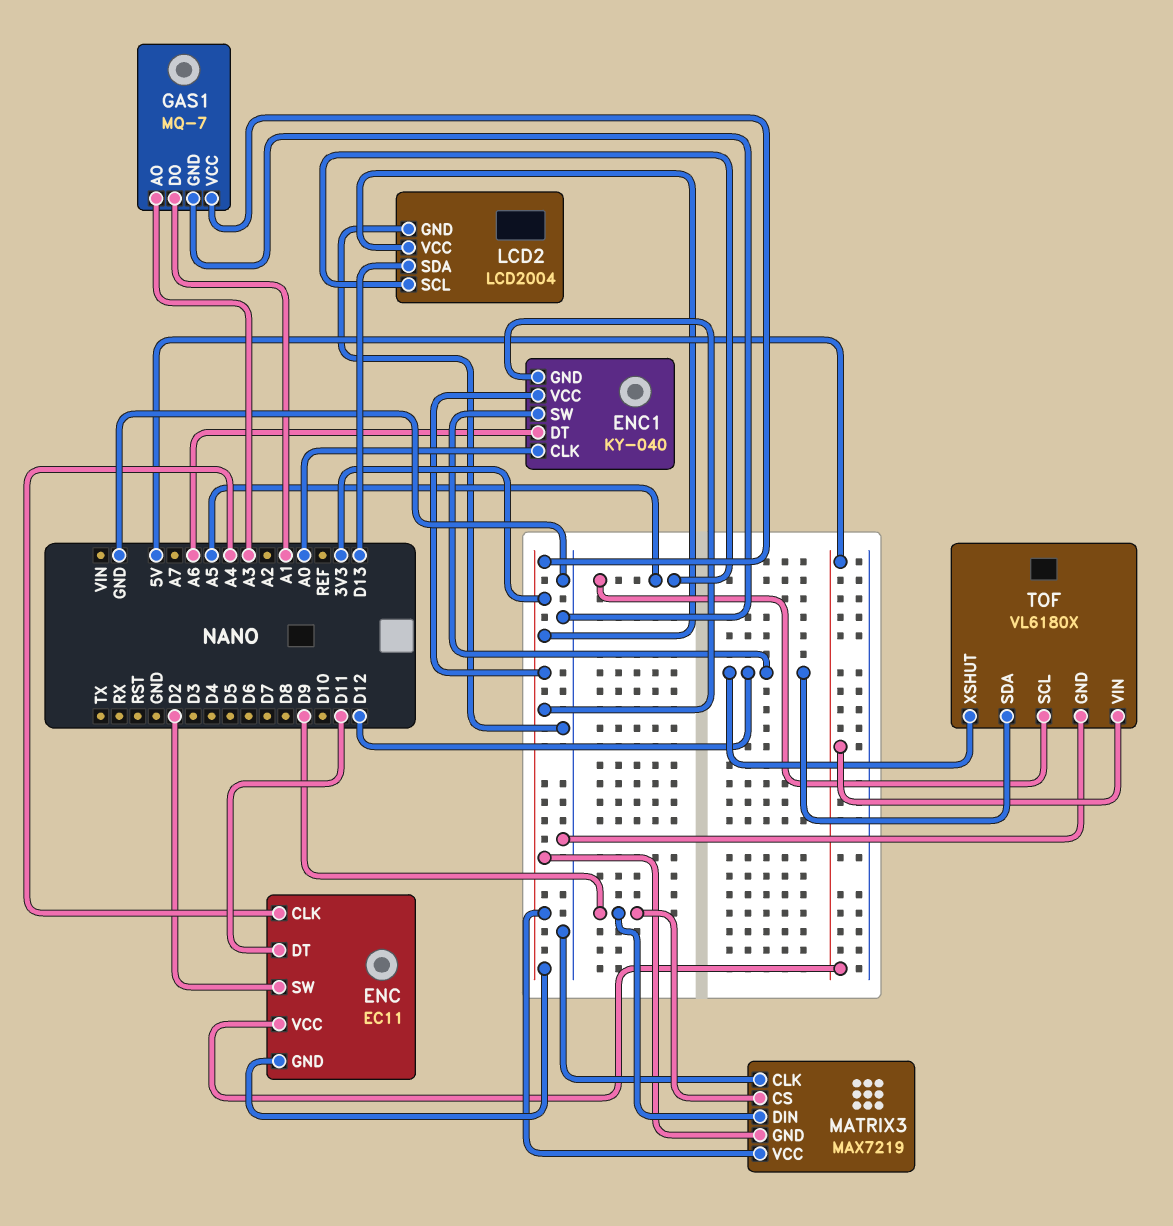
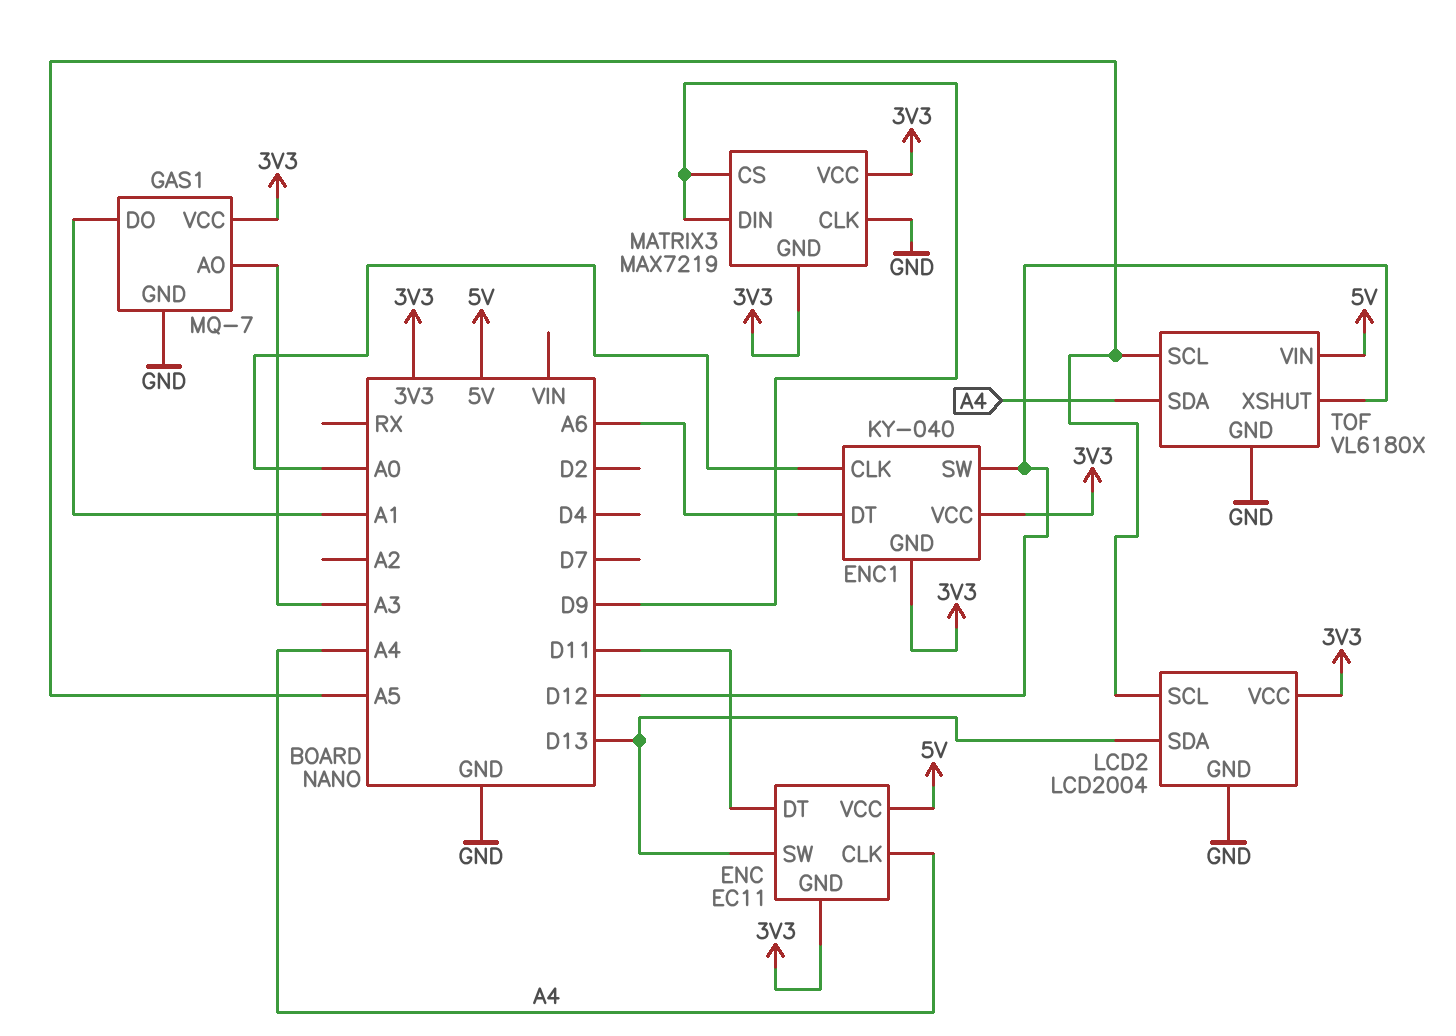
ENC pin SW: D2 -> D13
TOF pin SDA: D12 -> A4

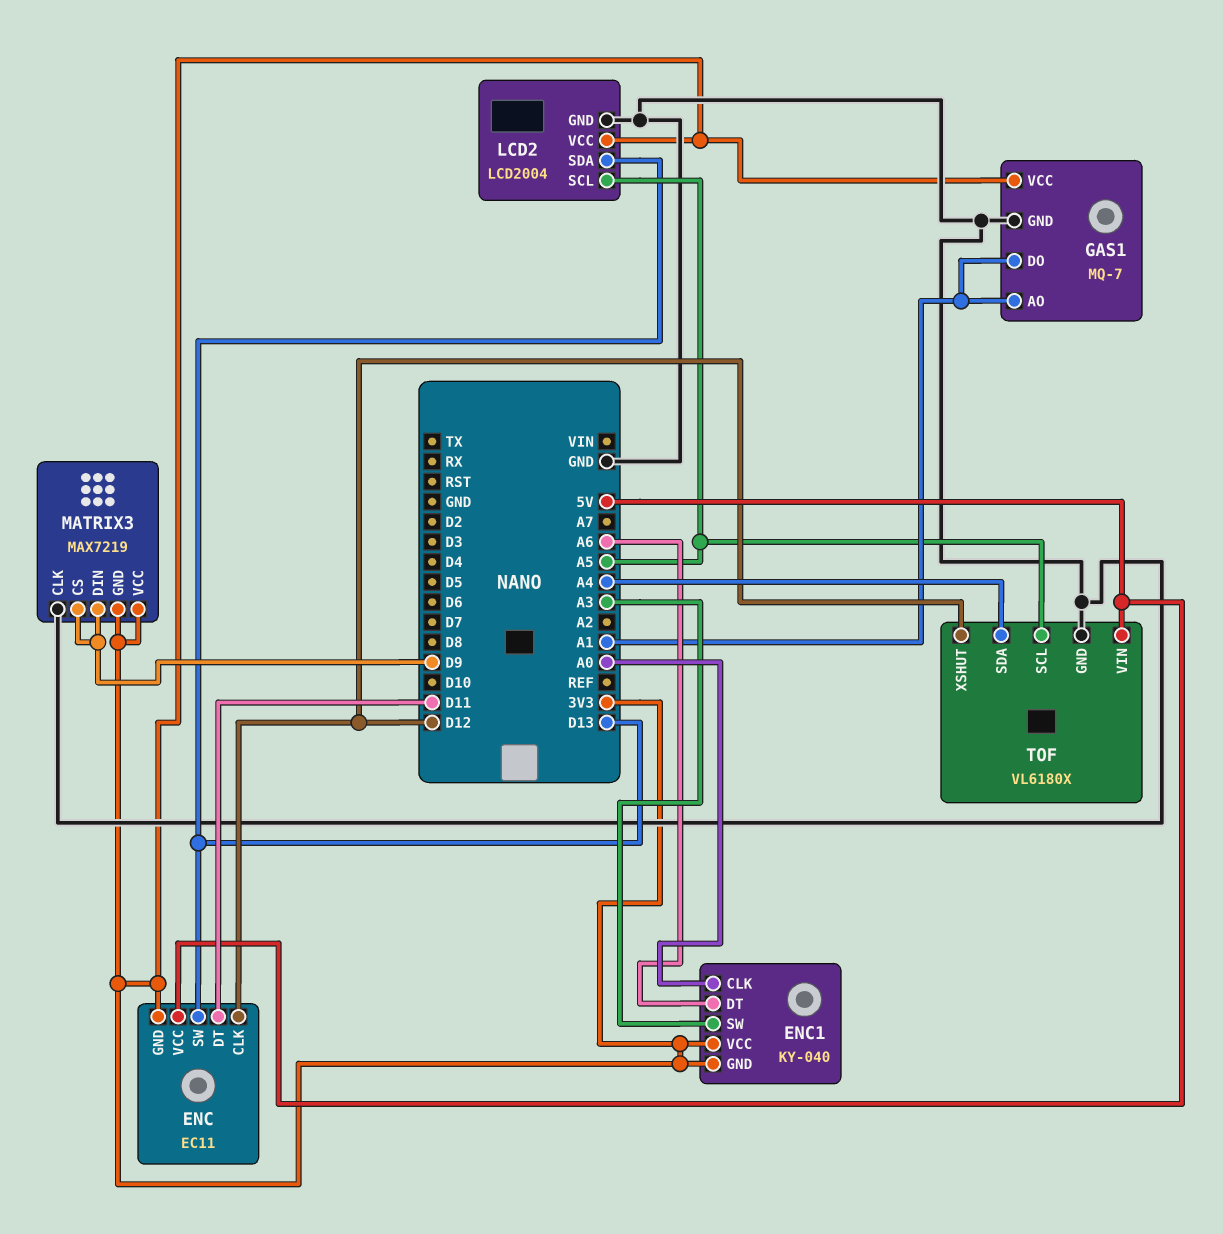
ENC pin CLK: A4 -> D12
ENC1 pin SW: D12 -> A3
GAS1 pin AO: A3 -> A1

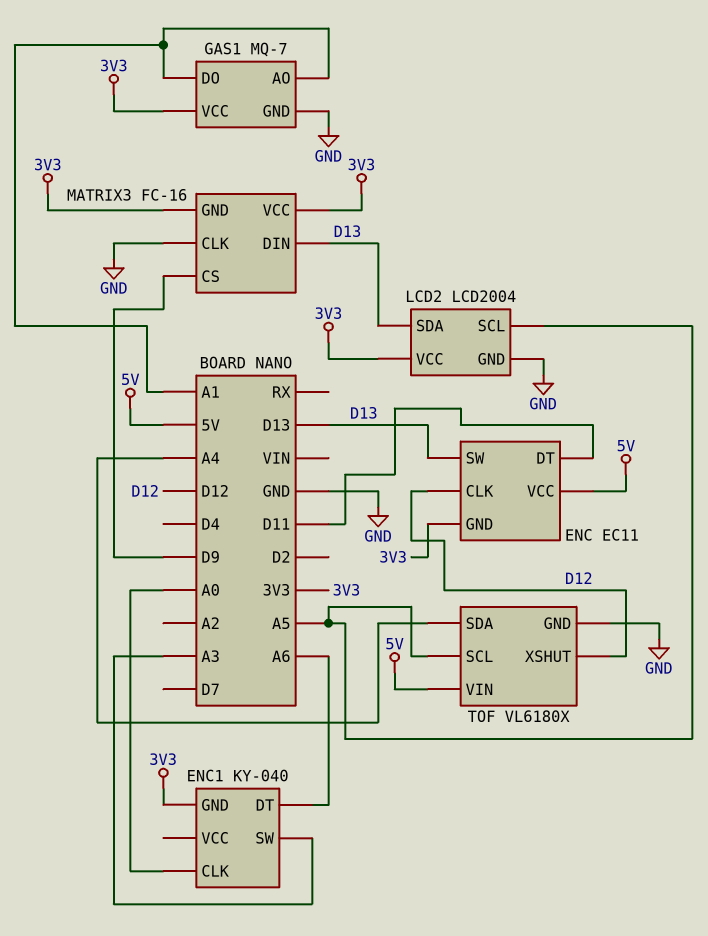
ENC1 pin VCC: 3V3 -> none
MATRIX3: MAX7219 -> FC-16
MATRIX3 pin DIN: D9 -> D13

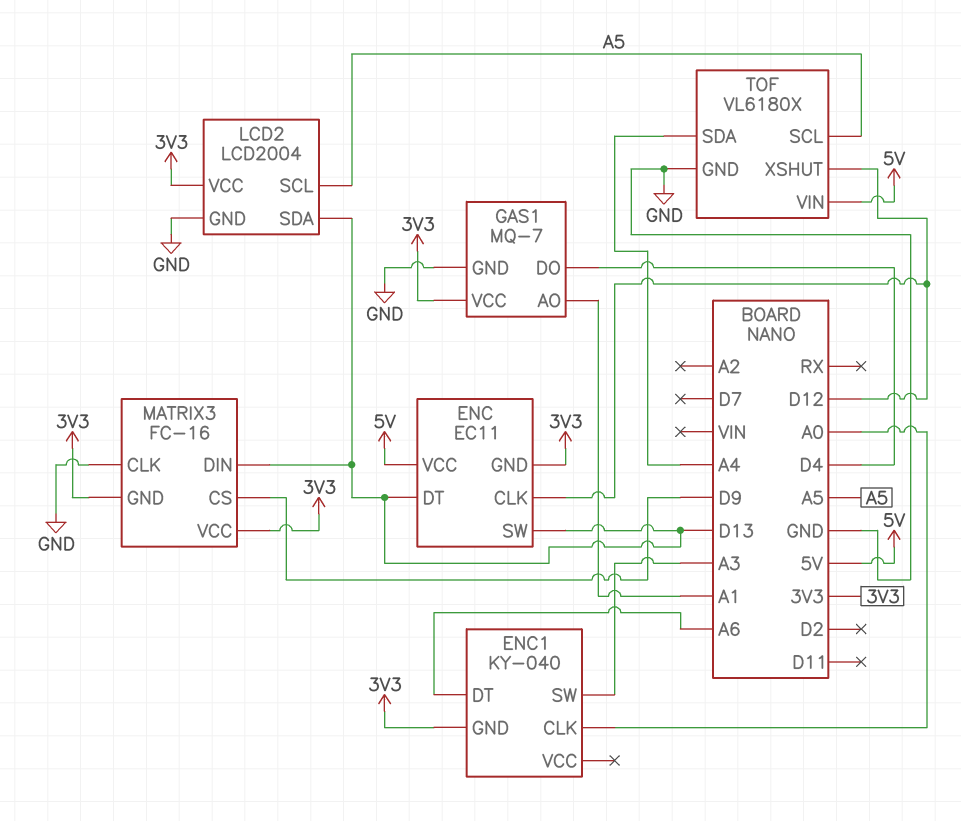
ENC pin DT: D11 -> D13
GAS1 pin DO: A1 -> D4

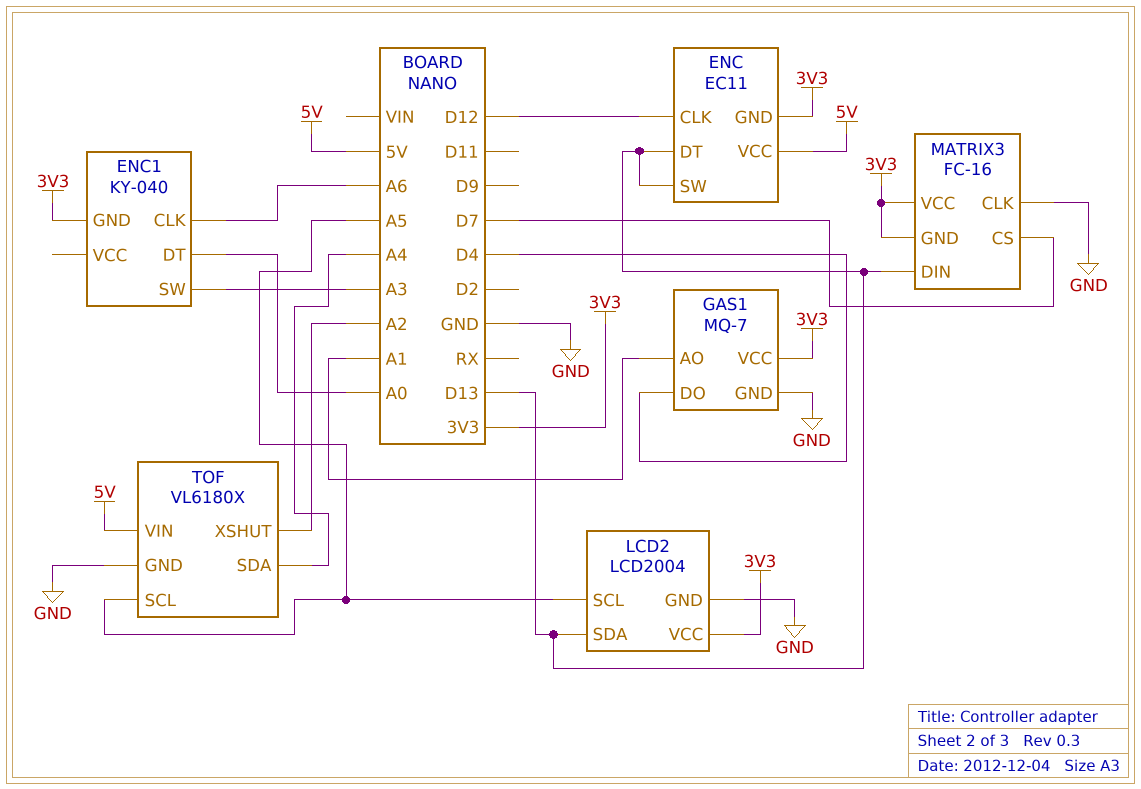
ENC1 pin CLK: A0 -> A6
ENC1 pin DT: A6 -> A0
MATRIX3 pin CS: D9 -> D7
TOF pin XSHUT: D12 -> A2

